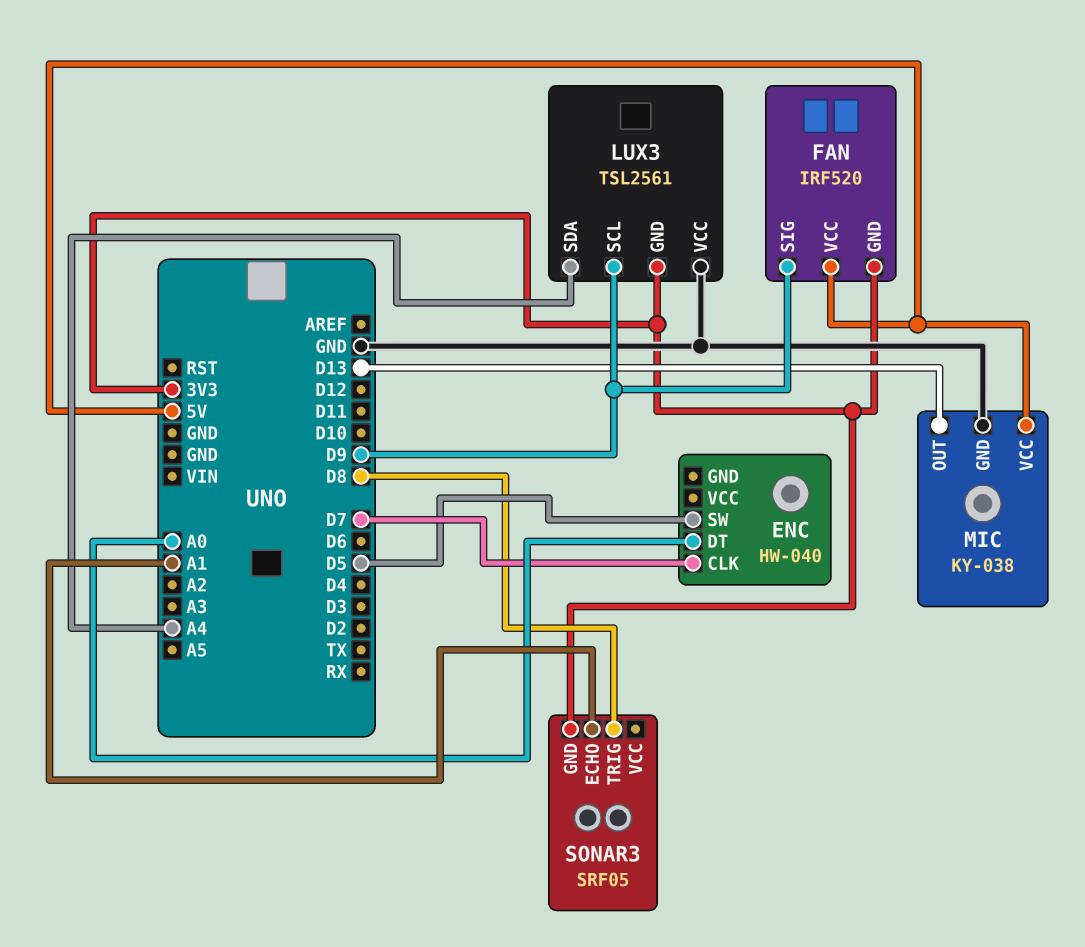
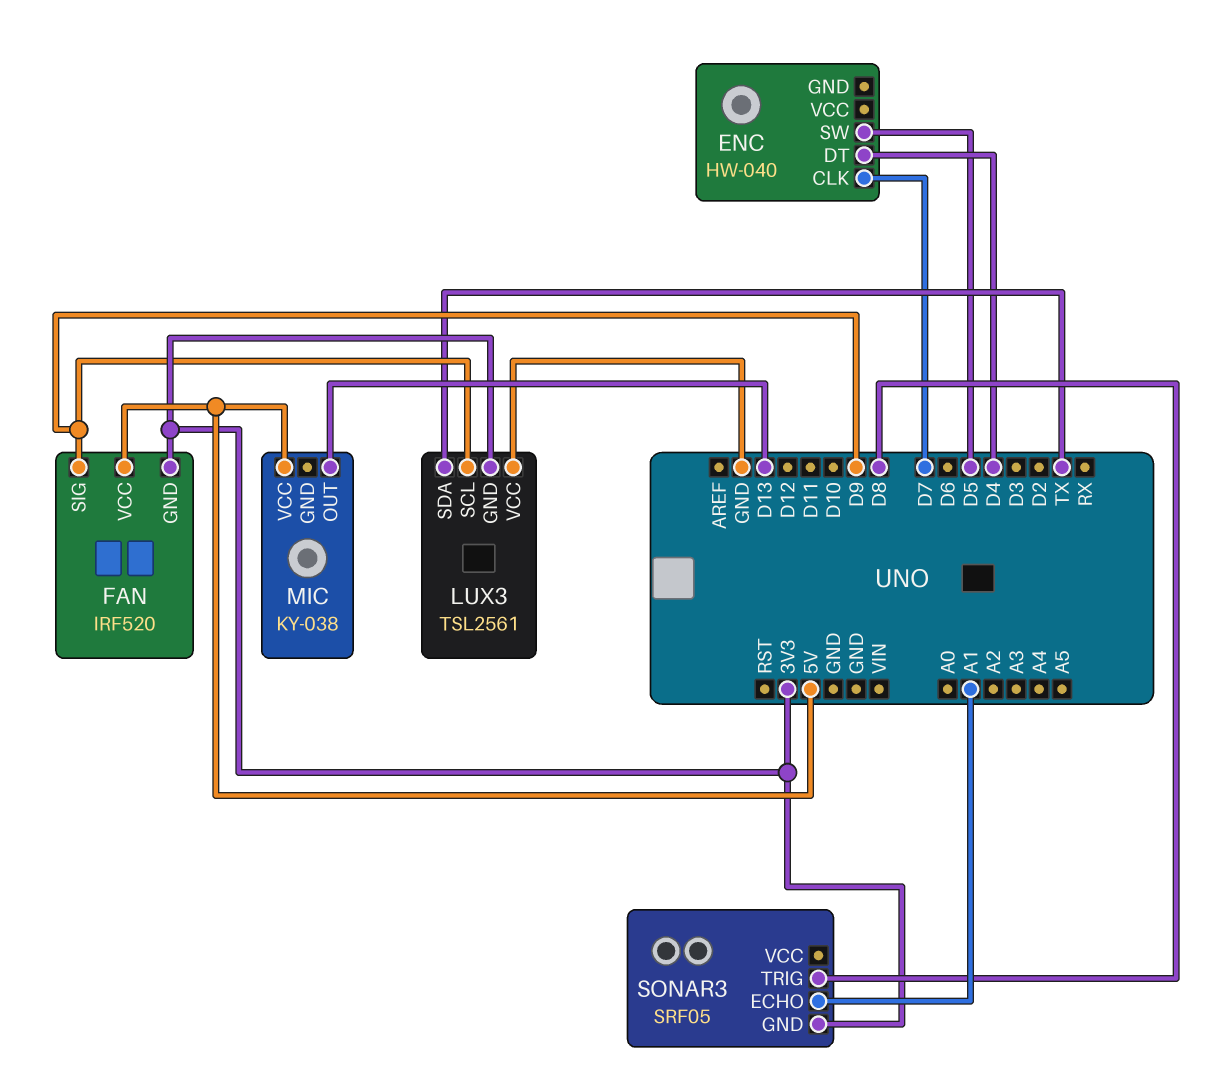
ENC pin DT: A0 -> D4
LUX3 pin SDA: A4 -> TX
MIC pin GND: GND -> none

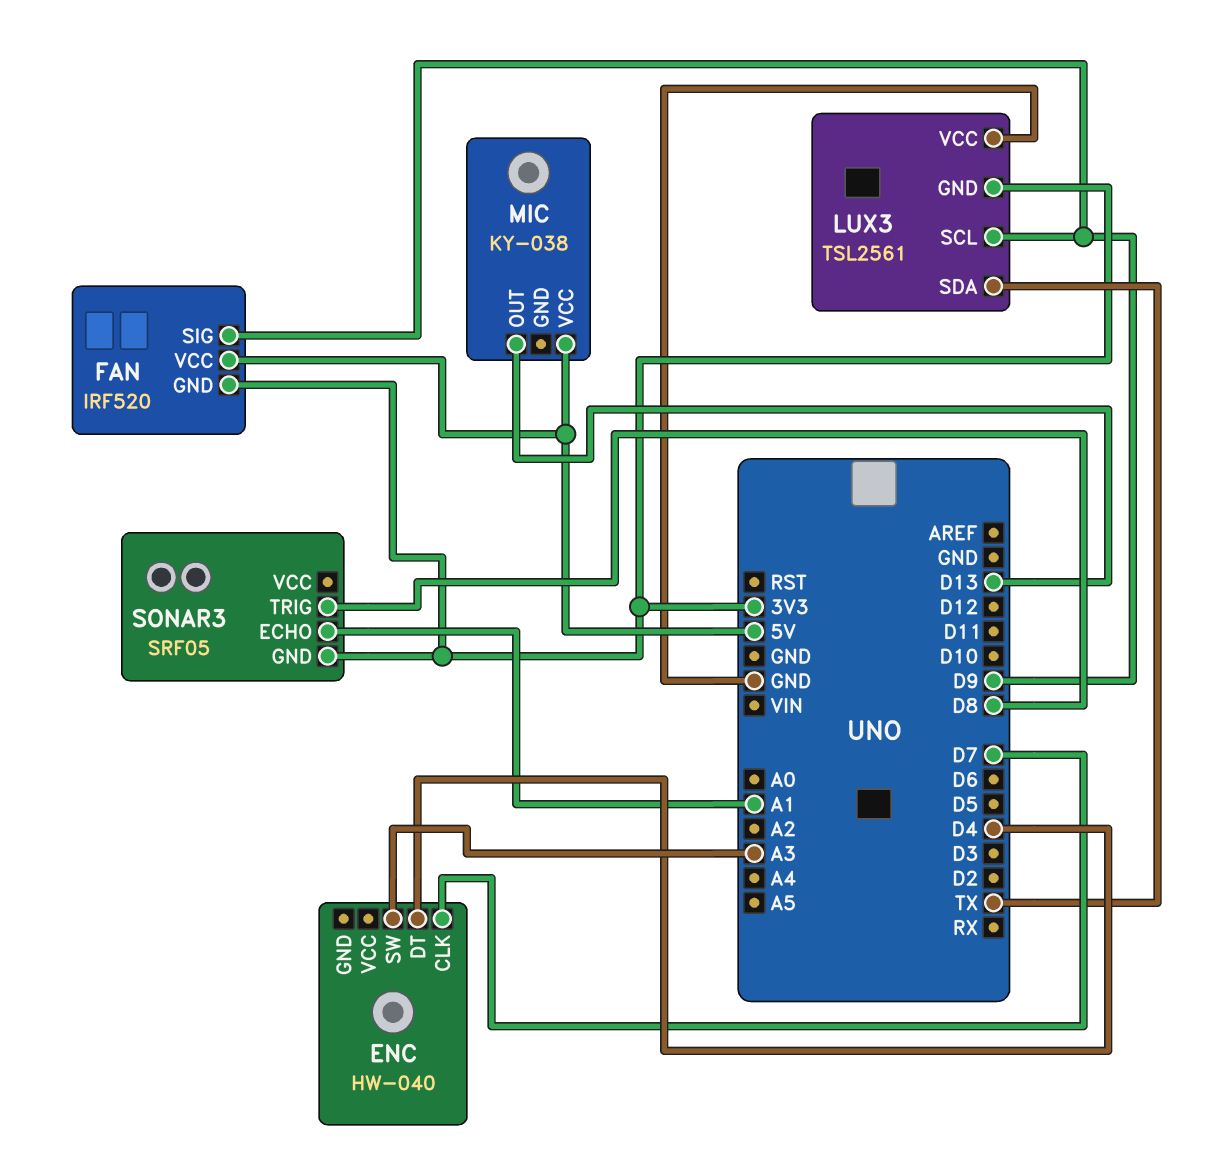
ENC pin SW: D5 -> A3

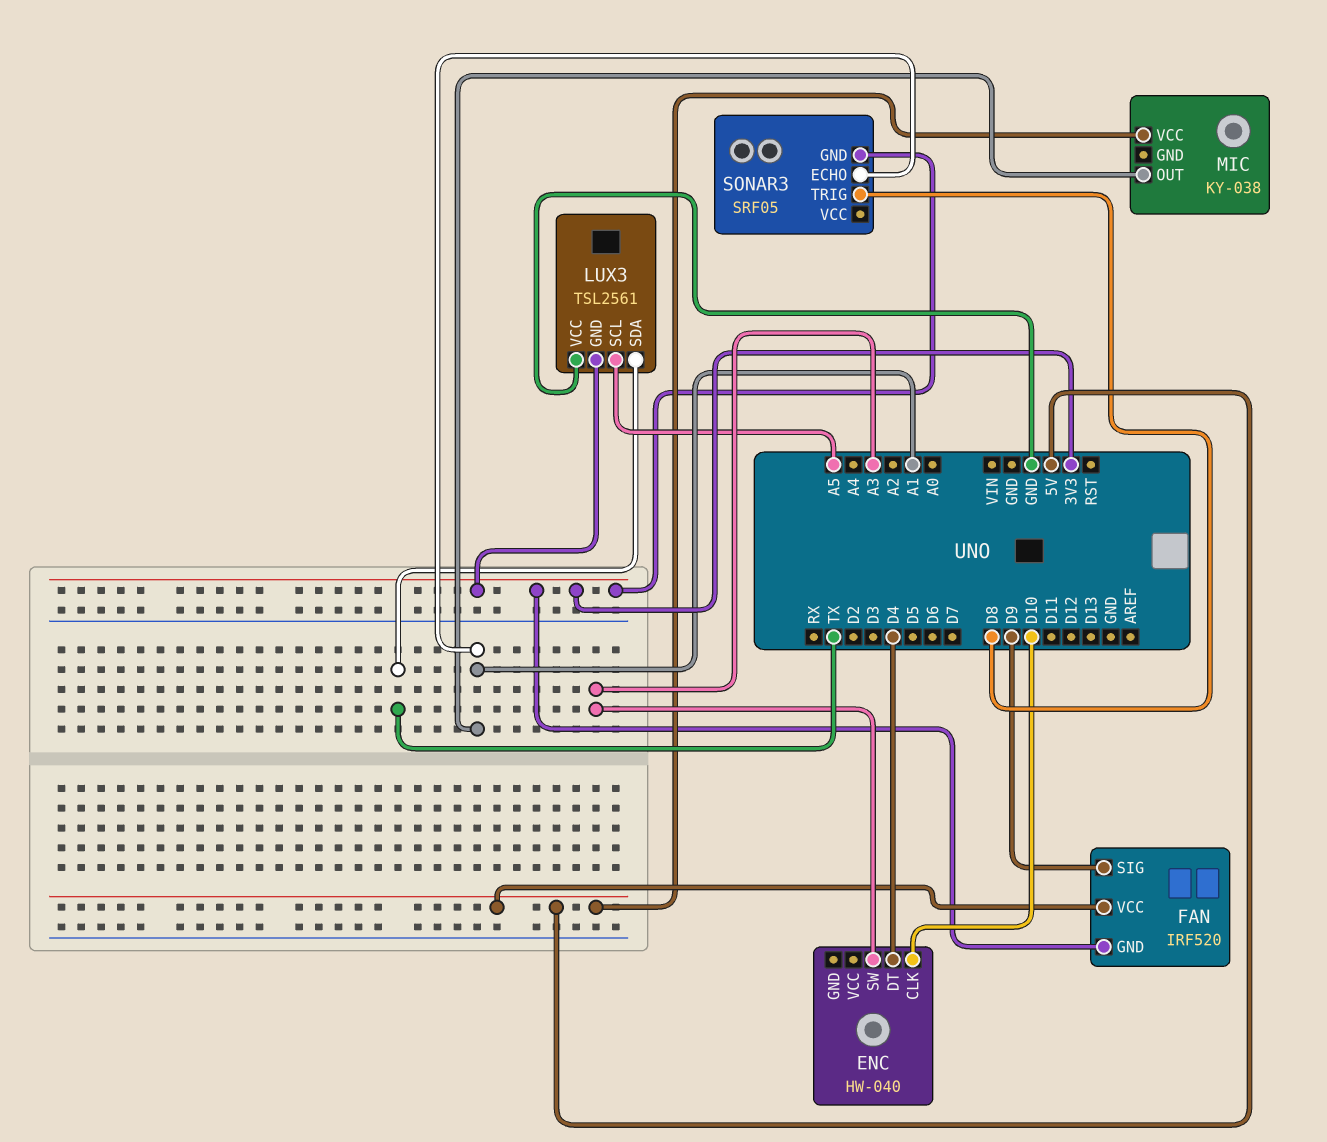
ENC pin CLK: D7 -> D10
LUX3 pin SCL: D9 -> A5
MIC pin OUT: D13 -> A1

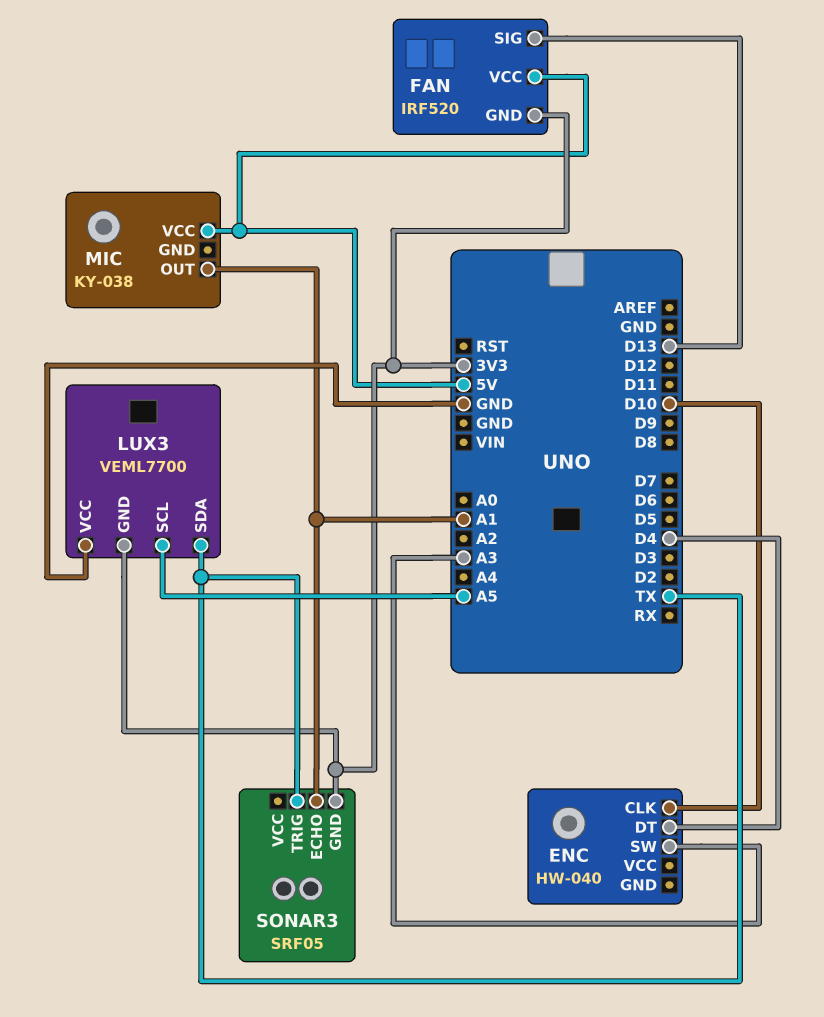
FAN pin SIG: D9 -> D13
LUX3: TSL2561 -> VEML7700
SONAR3 pin TRIG: D8 -> TX

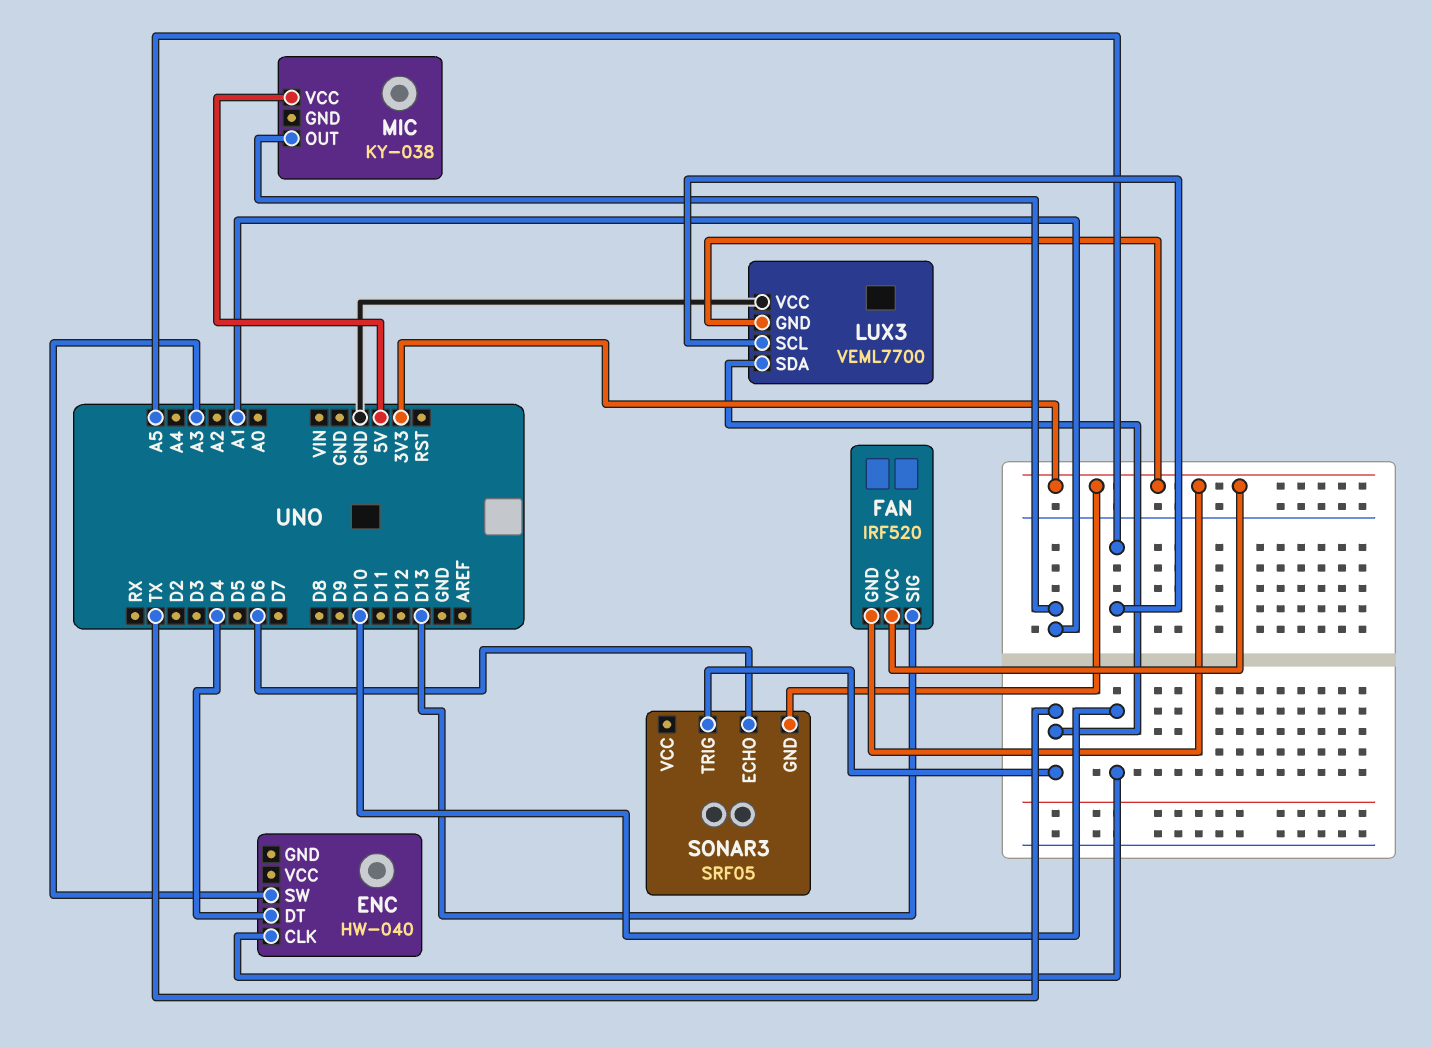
FAN pin VCC: 5V -> 3V3
SONAR3 pin ECHO: A1 -> D6

